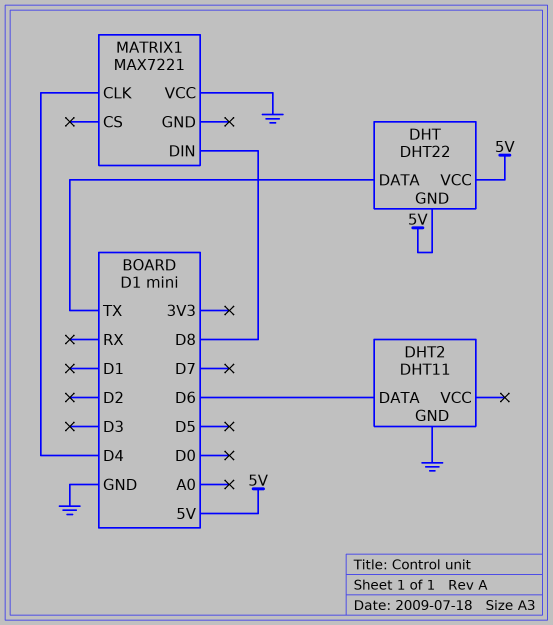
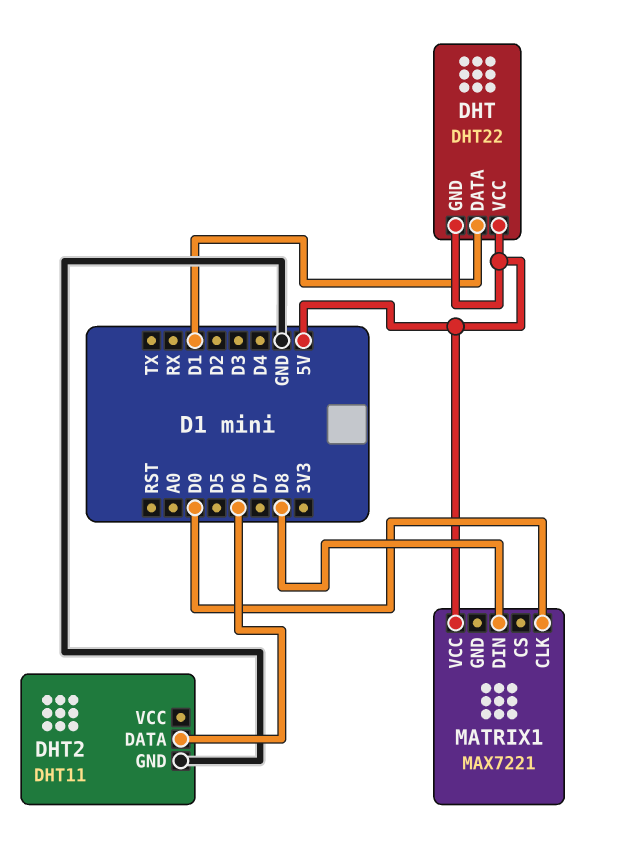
DHT pin DATA: TX -> D1
MATRIX1 pin CLK: D4 -> D0
MATRIX1 pin VCC: GND -> 5V

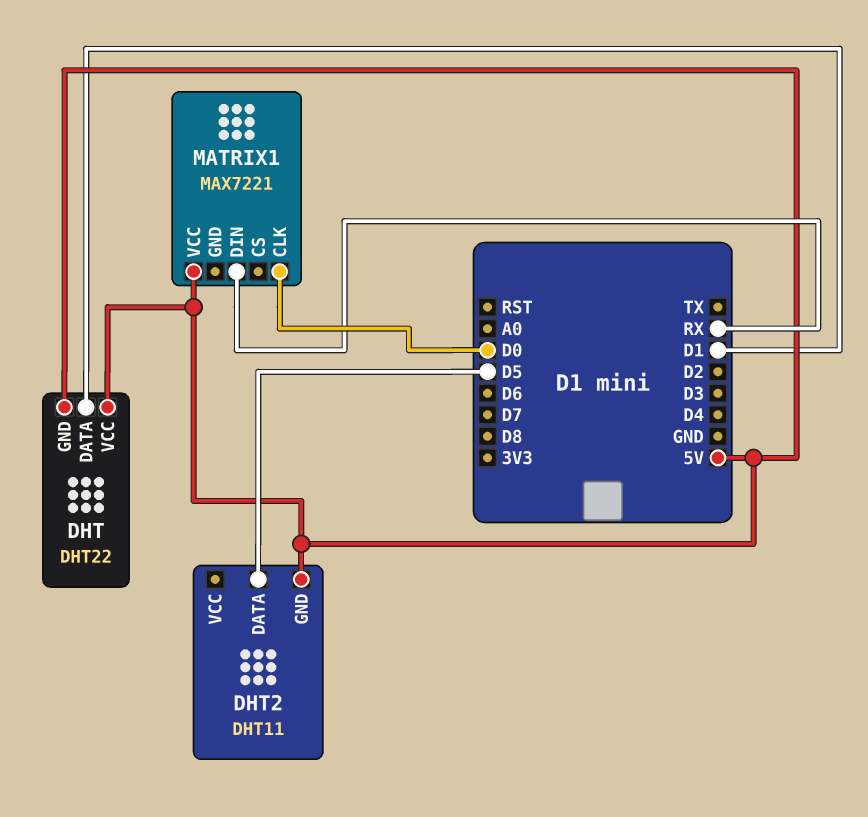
DHT2 pin DATA: D6 -> D5
DHT2 pin GND: GND -> 5V
MATRIX1 pin DIN: D8 -> RX

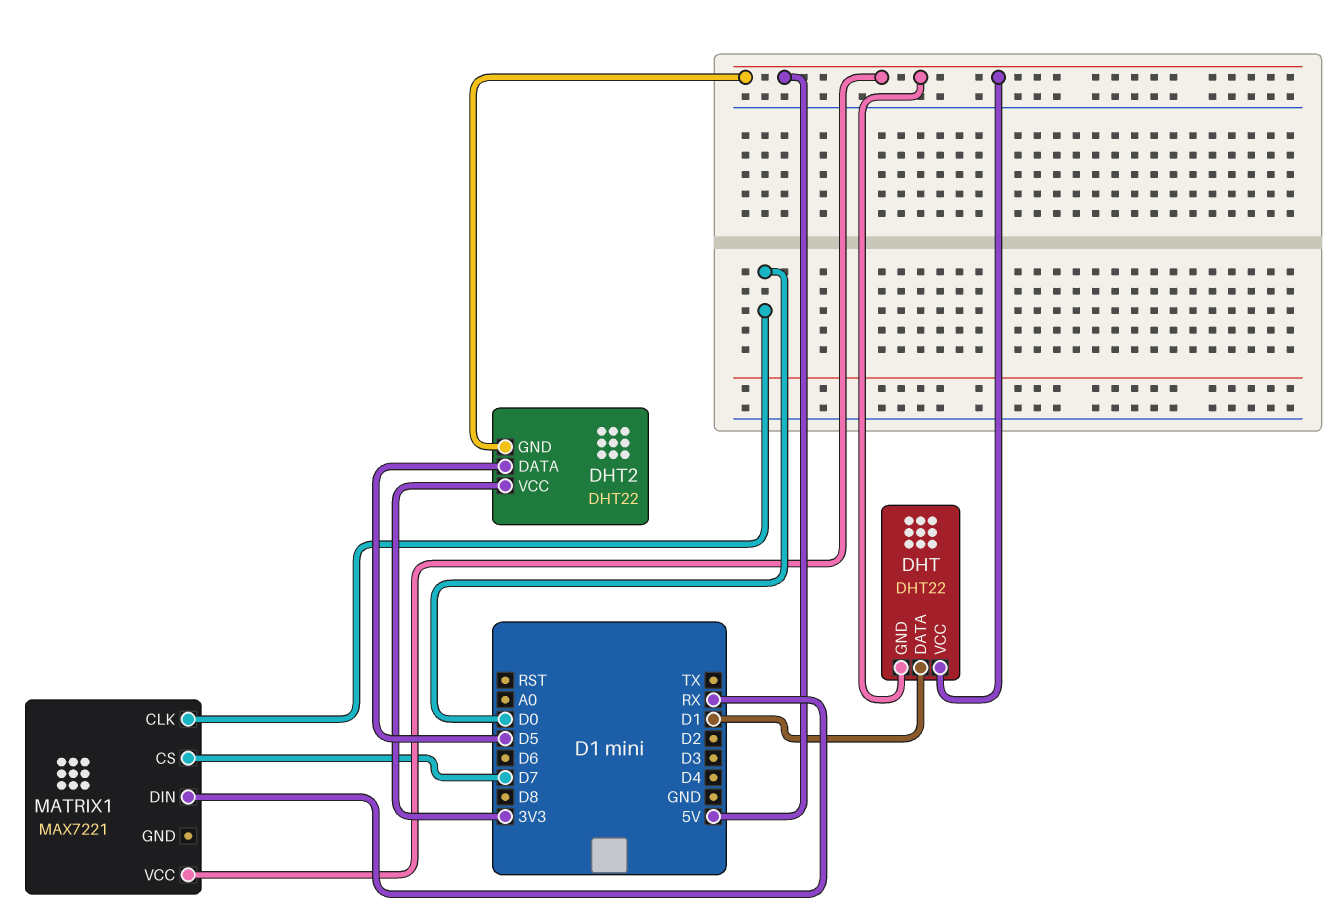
DHT2: DHT11 -> DHT22
DHT2 pin VCC: none -> 3V3
MATRIX1 pin CS: none -> D7

